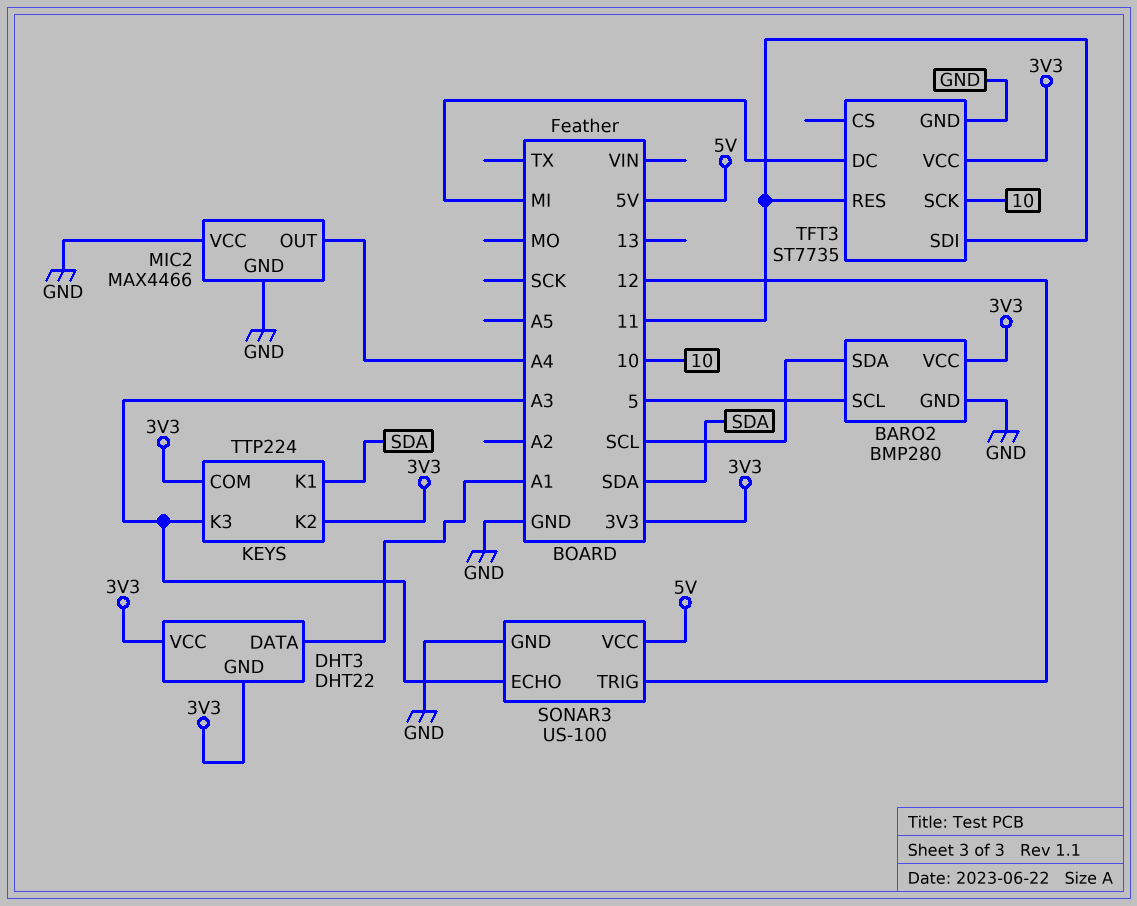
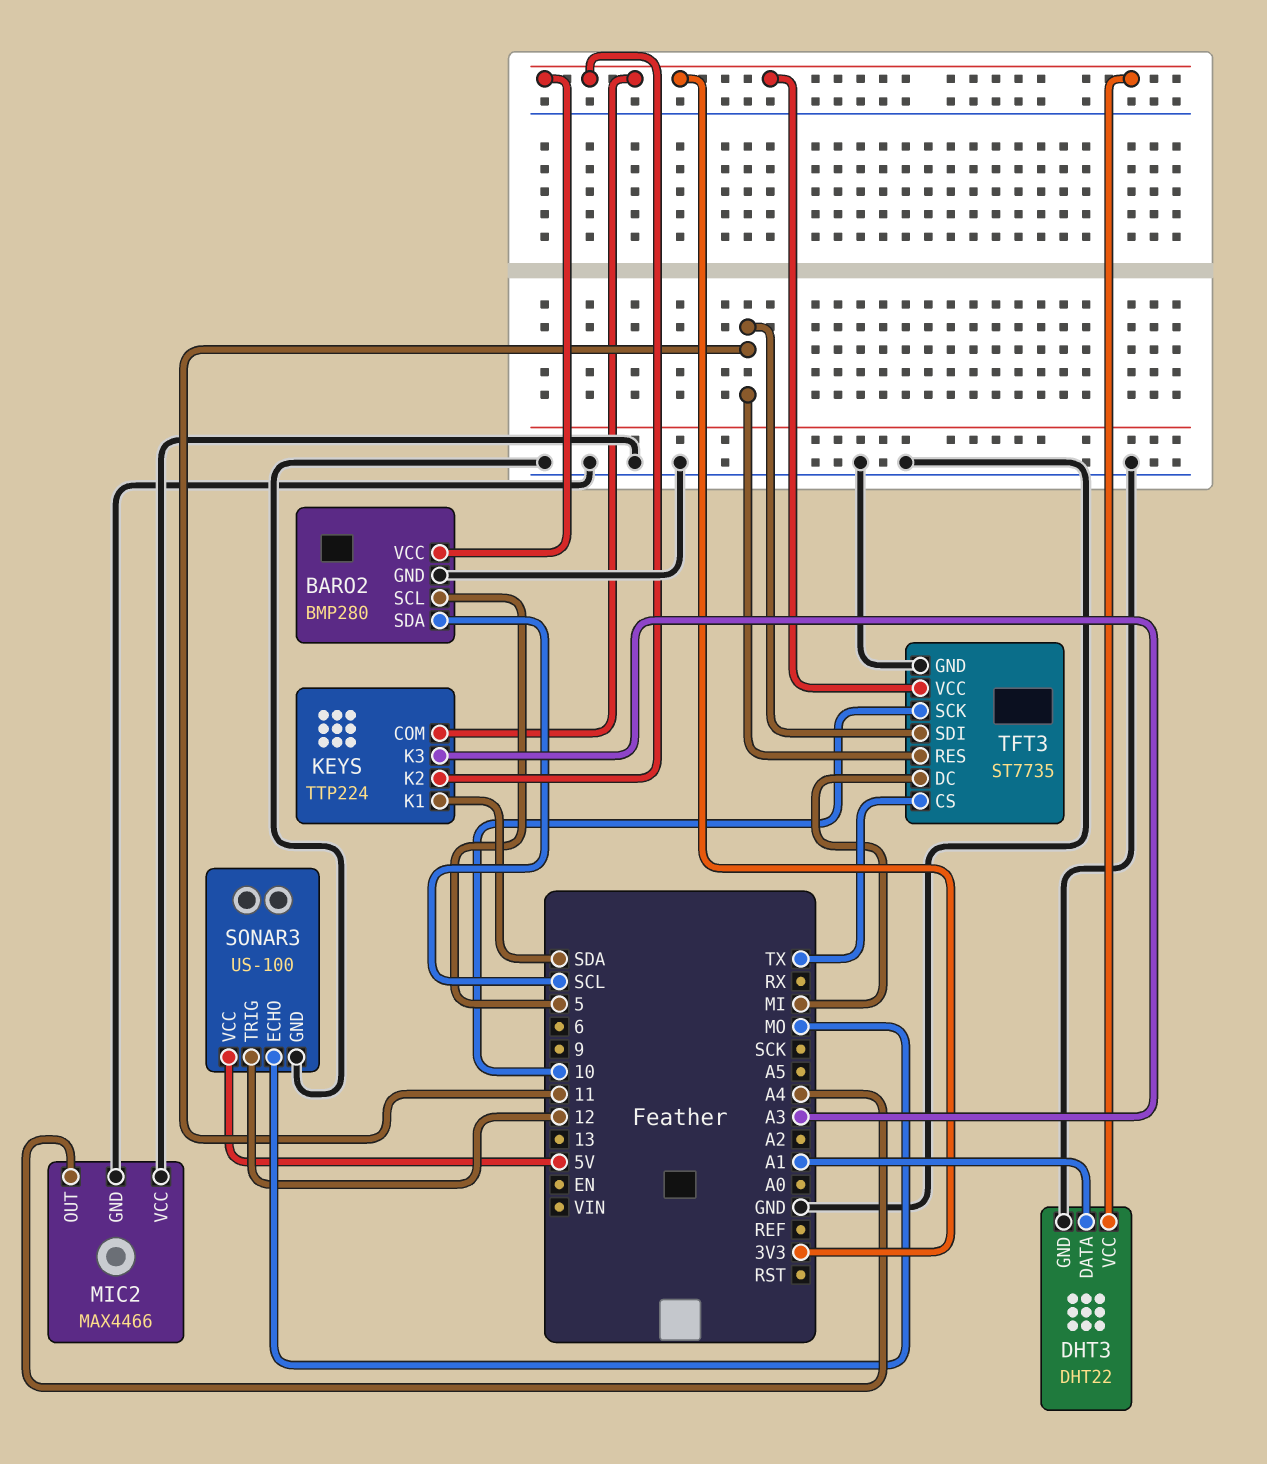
DHT3 pin GND: 3V3 -> GND
SONAR3 pin ECHO: A3 -> MO
TFT3 pin CS: none -> TX

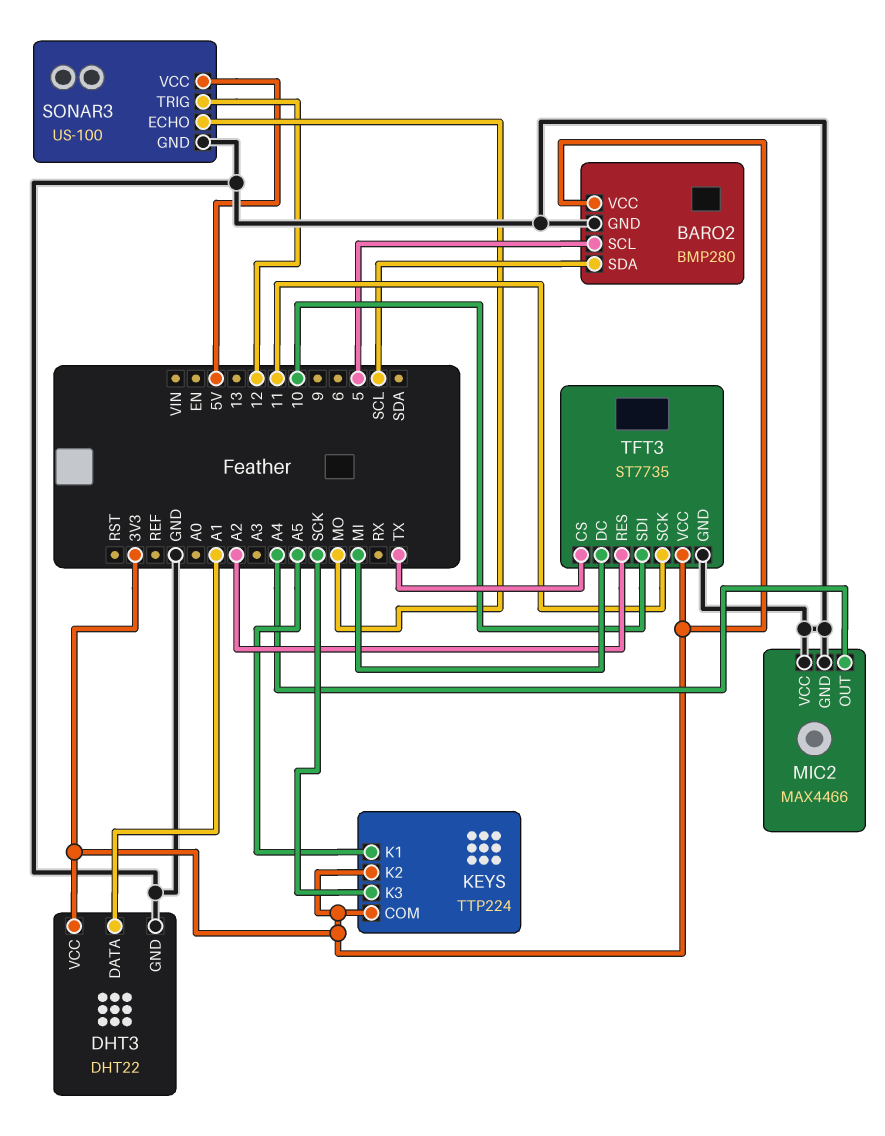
KEYS pin K1: SDA -> A5
KEYS pin K3: A3 -> SCK
TFT3 pin RES: 11 -> A2
TFT3 pin SCK: 10 -> 11
TFT3 pin SDI: 11 -> 10

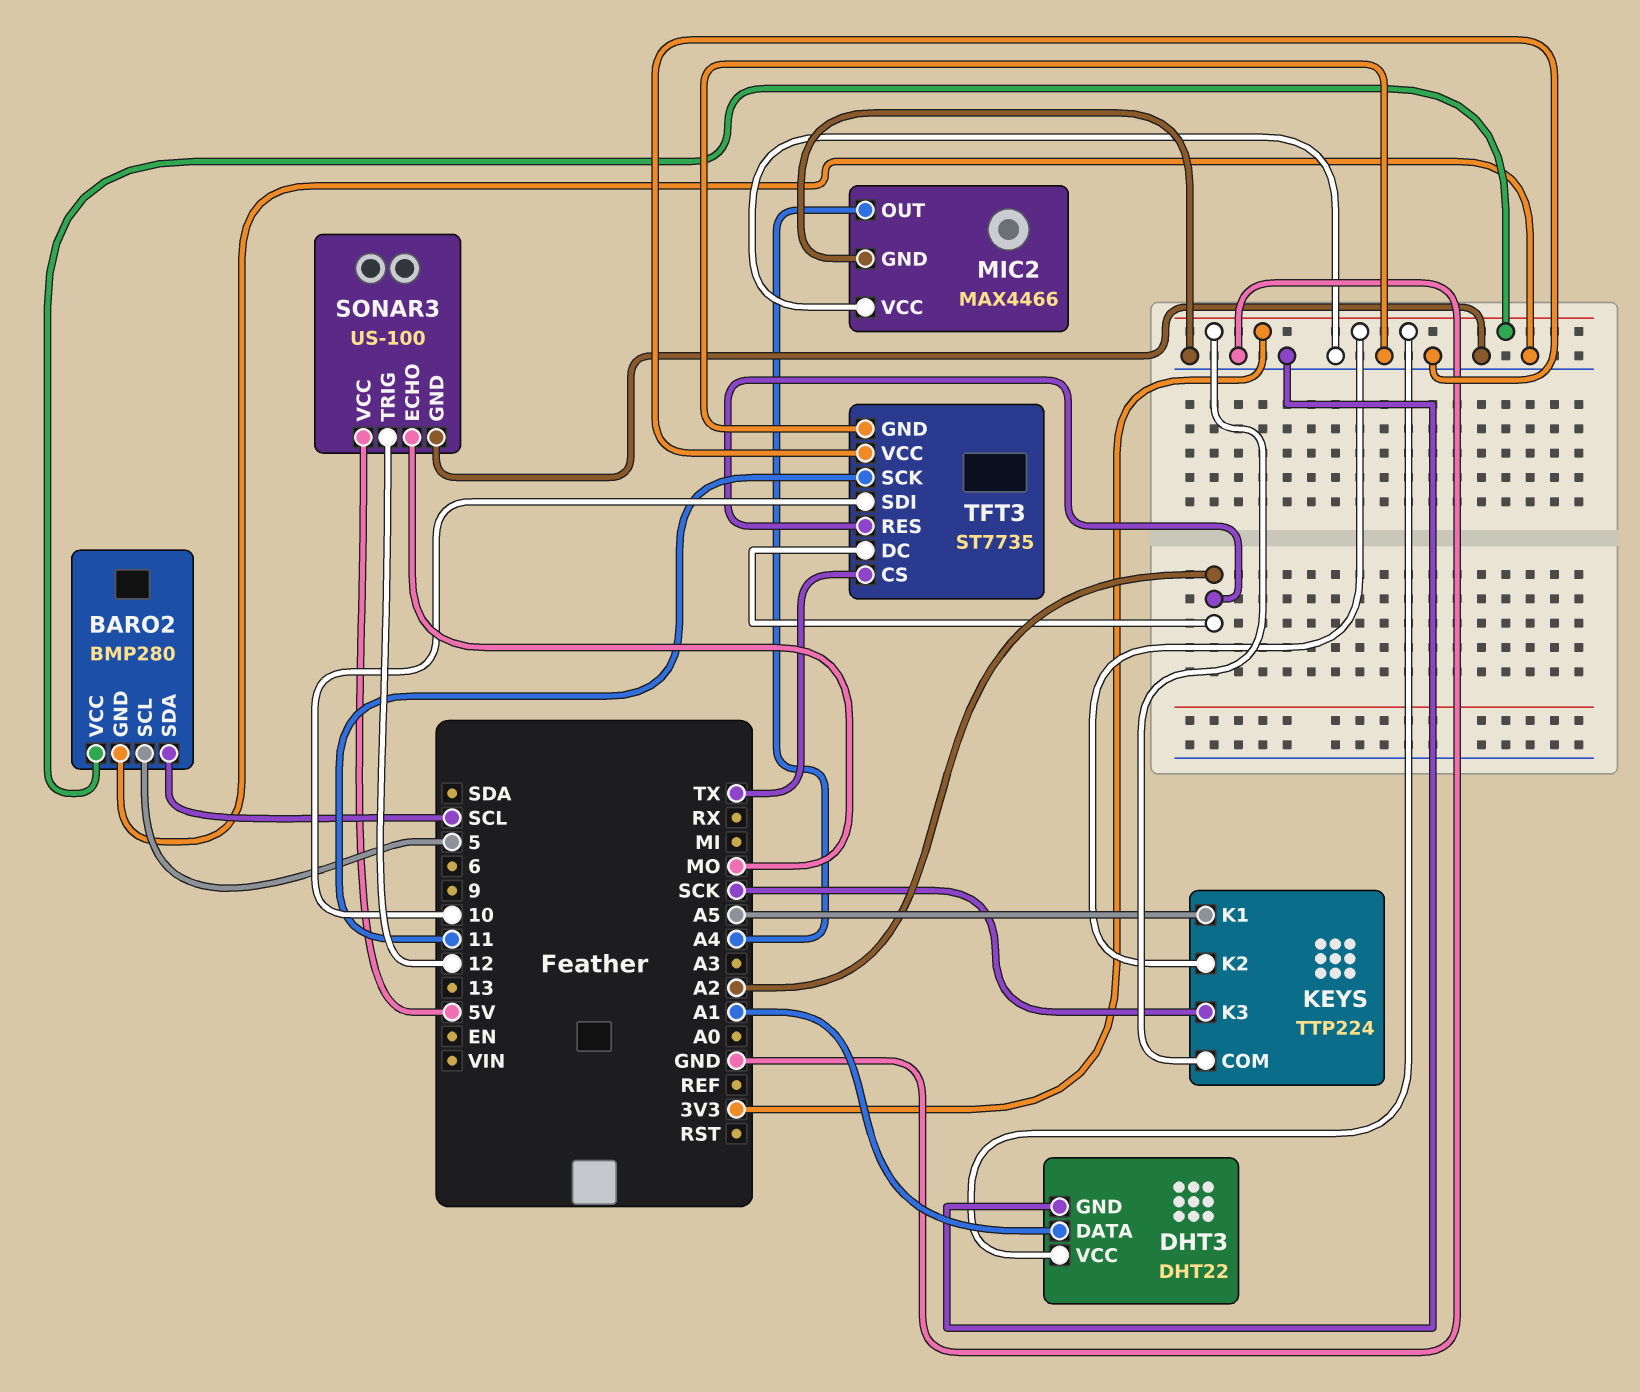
TFT3 pin DC: MI -> A2
TFT3 pin VCC: 3V3 -> GND

